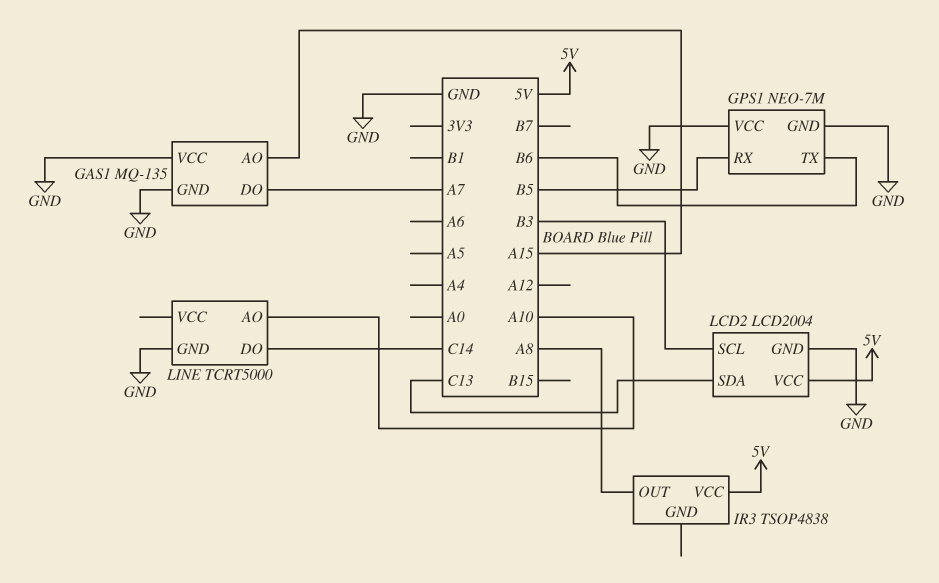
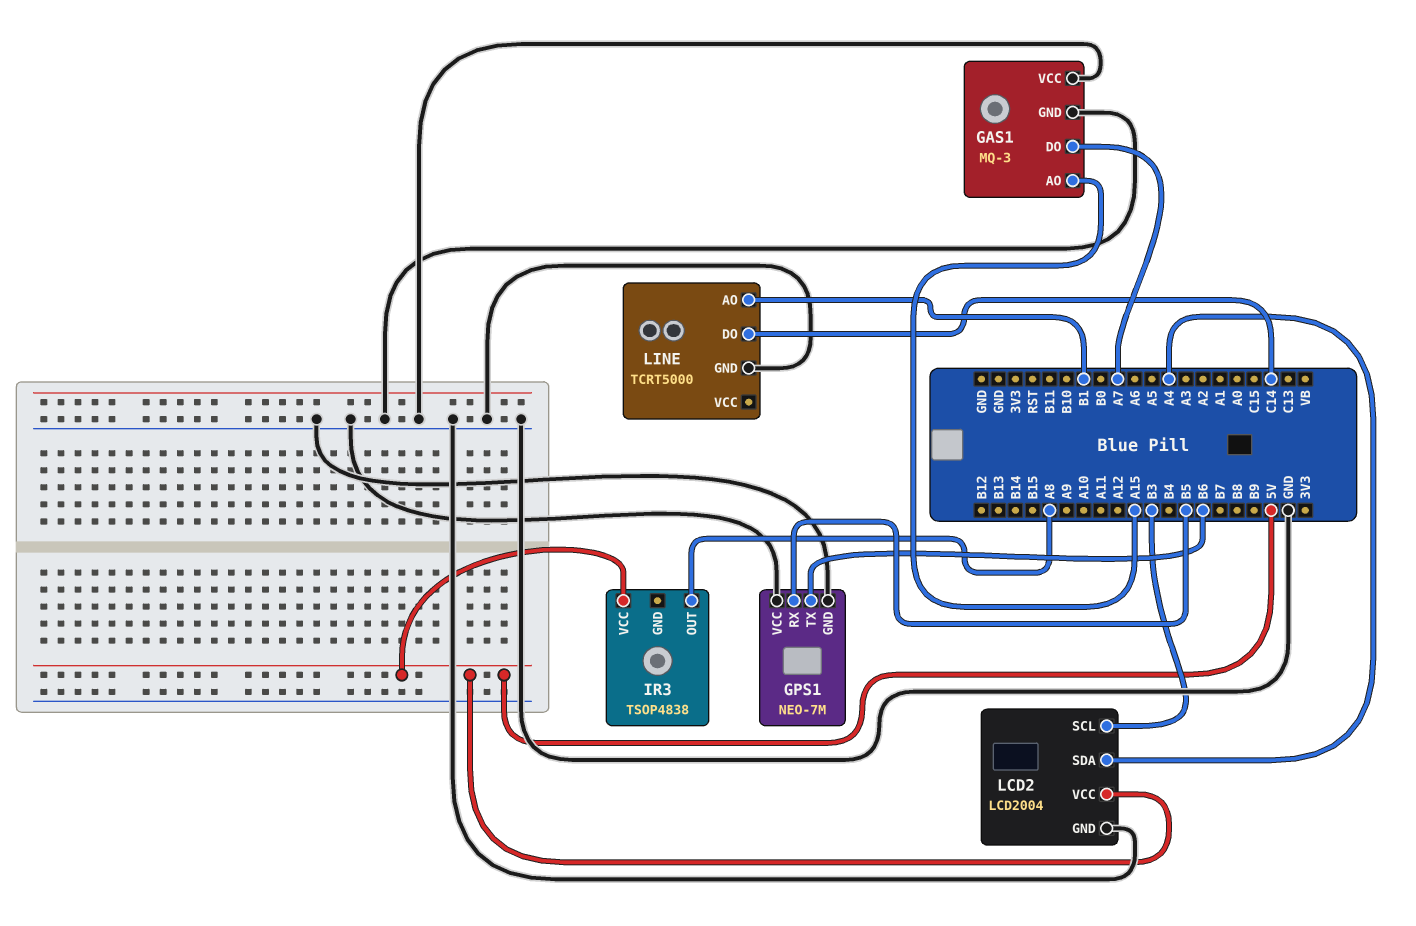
GAS1: MQ-135 -> MQ-3
LCD2 pin SDA: C13 -> A4
LINE pin AO: A10 -> B1

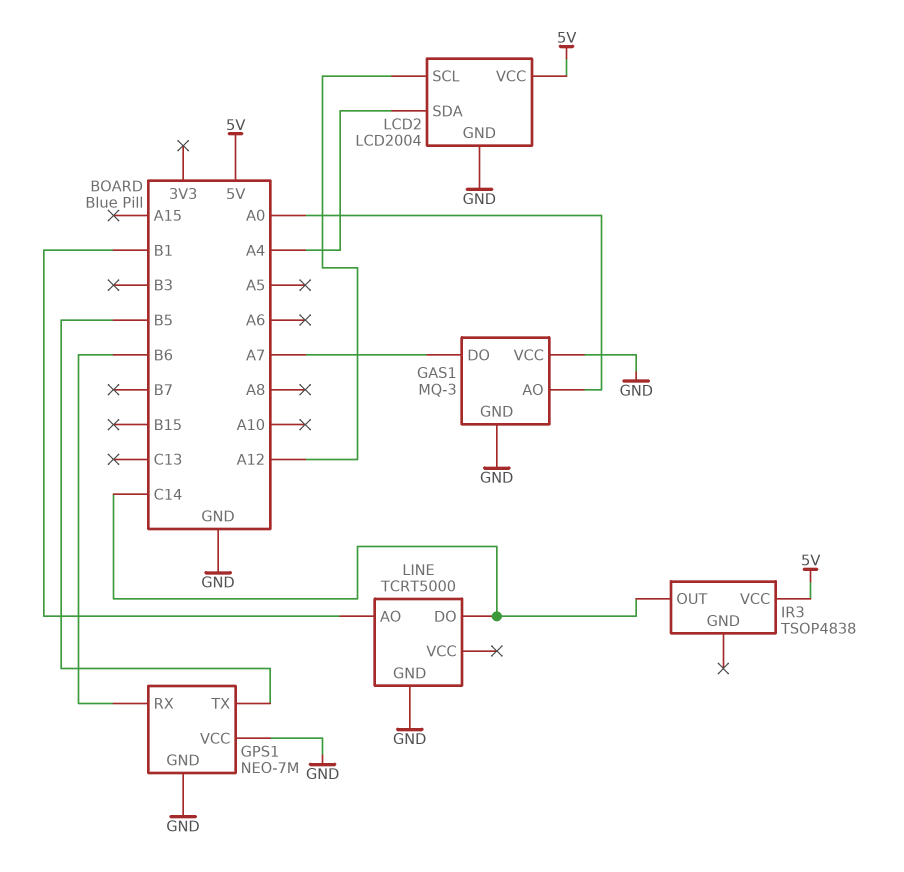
GAS1 pin AO: A15 -> A0
GPS1 pin RX: B5 -> B6
GPS1 pin TX: B6 -> B5
IR3 pin OUT: A8 -> C14
LCD2 pin SCL: B3 -> A12

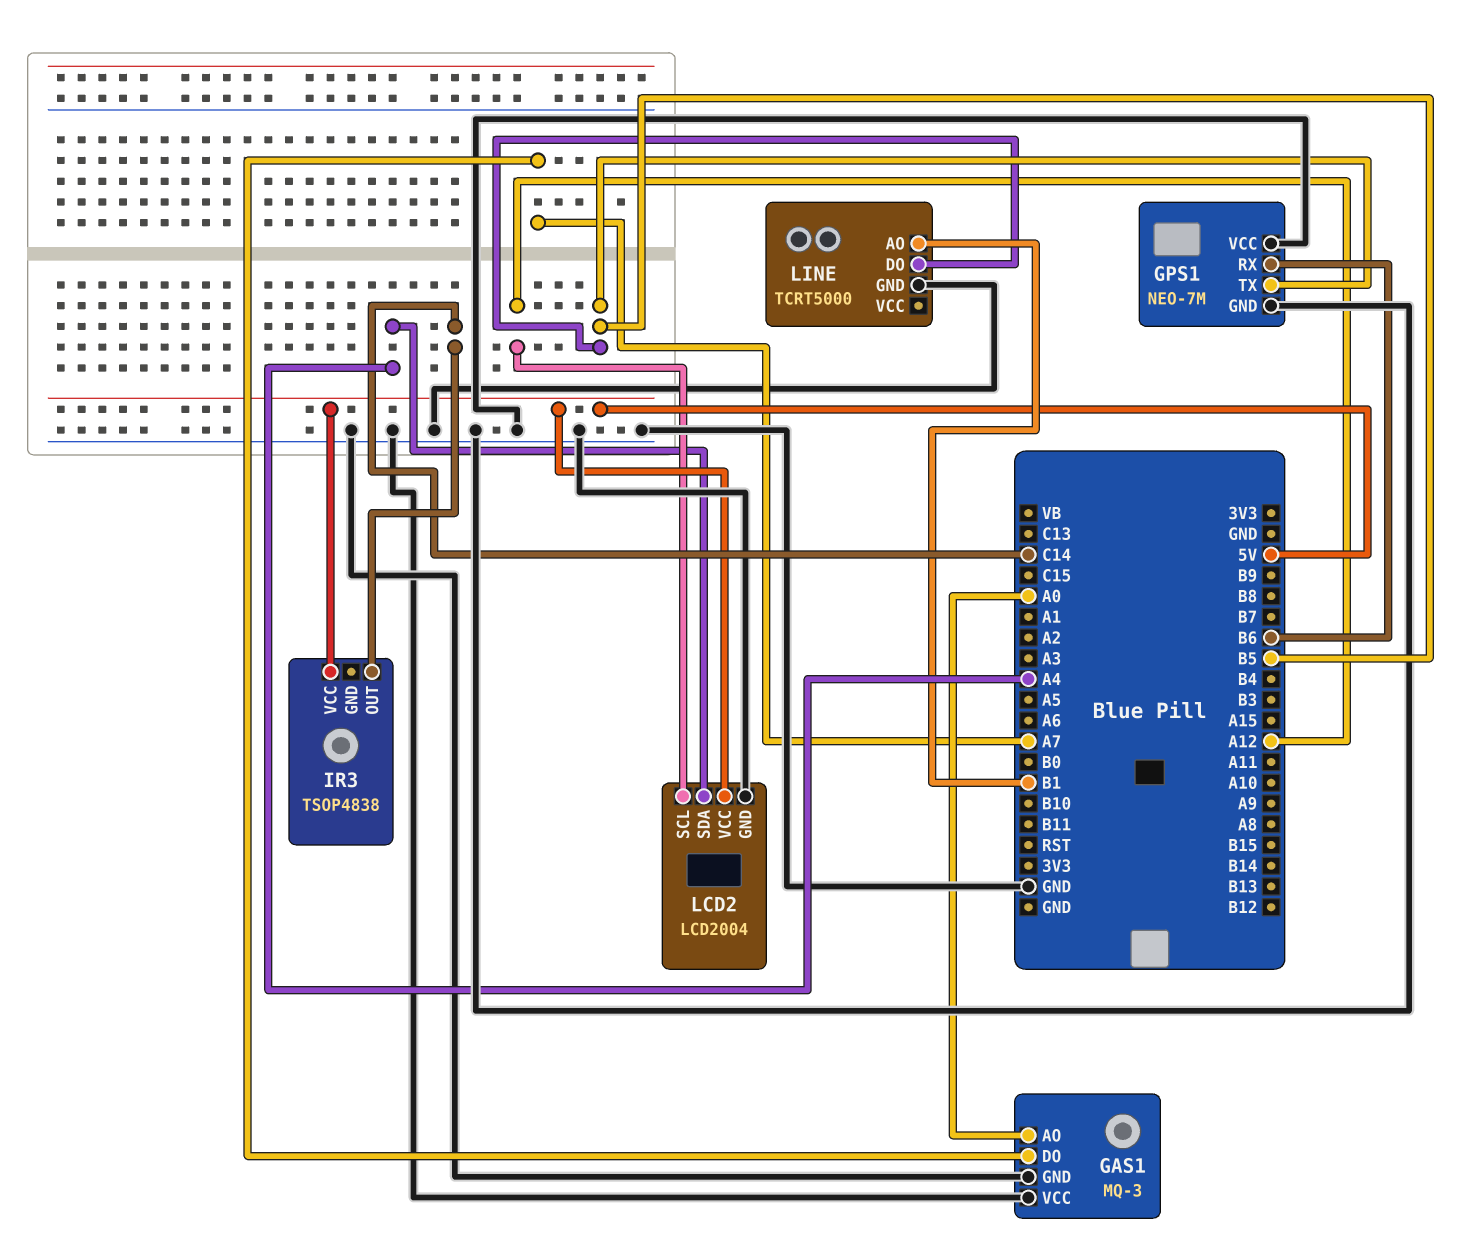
LINE pin DO: C14 -> B5

